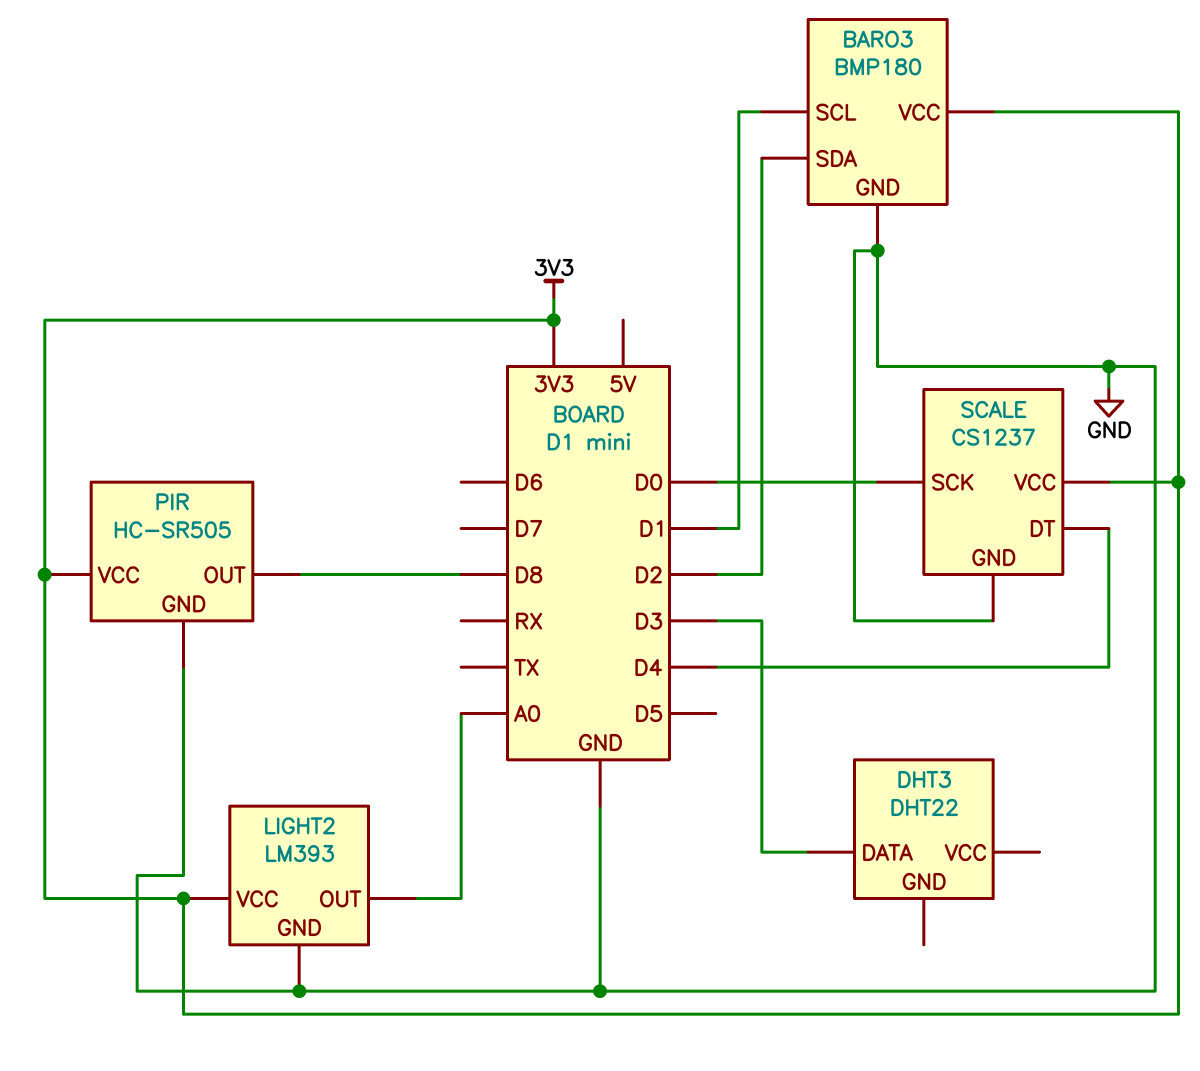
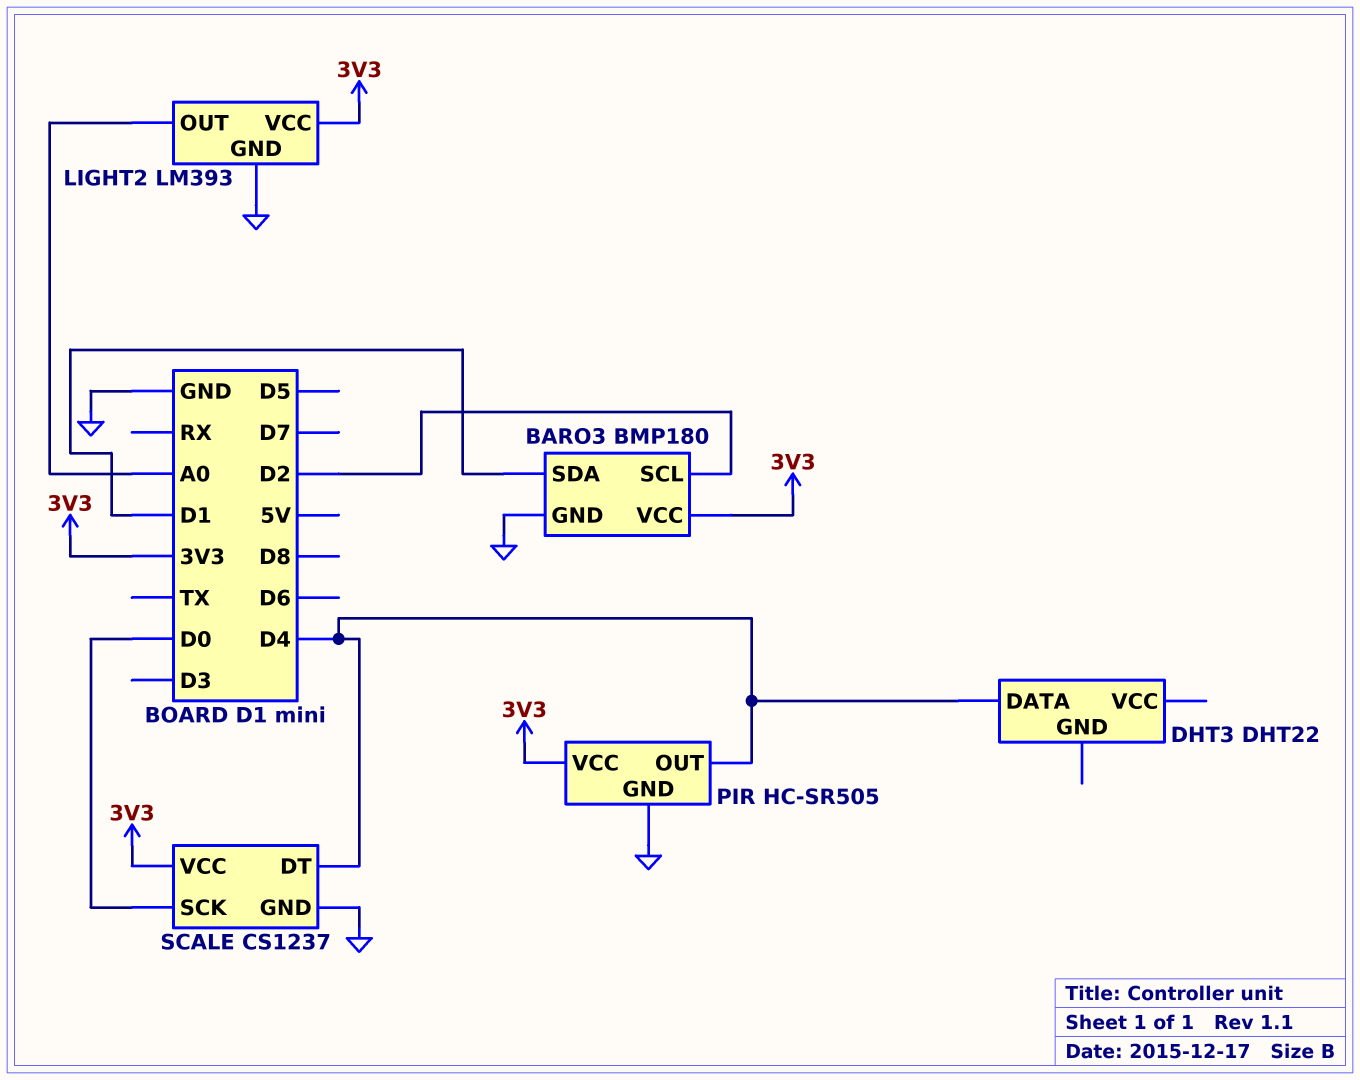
BARO3 pin SCL: D1 -> D2
BARO3 pin SDA: D2 -> D1
DHT3 pin DATA: D3 -> D4
PIR pin OUT: D8 -> D4

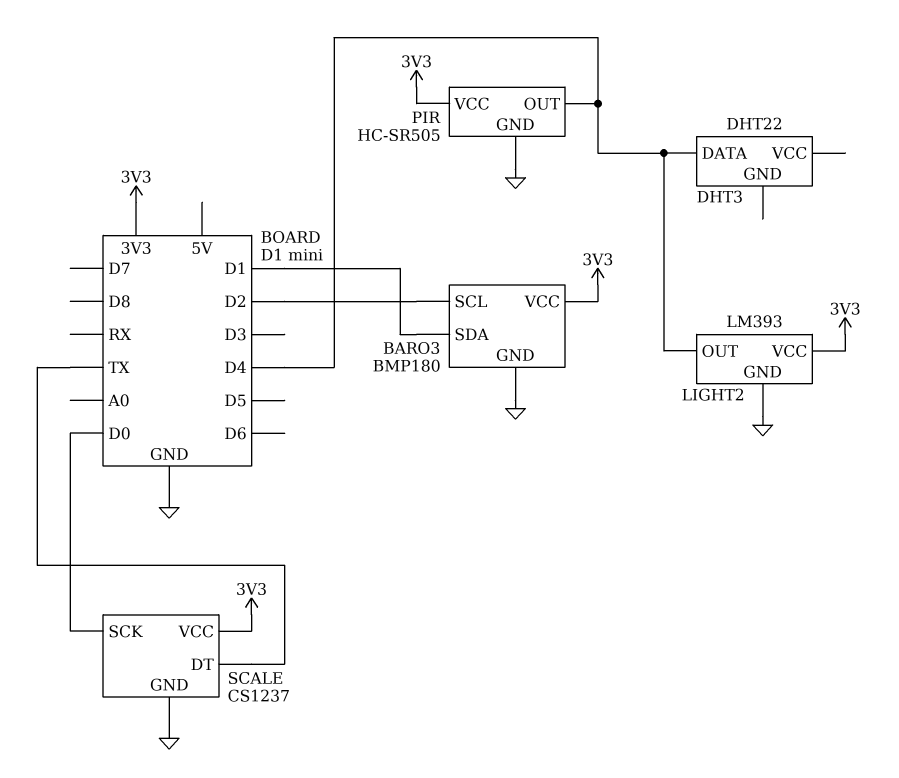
LIGHT2 pin OUT: A0 -> D4
SCALE pin DT: D4 -> TX

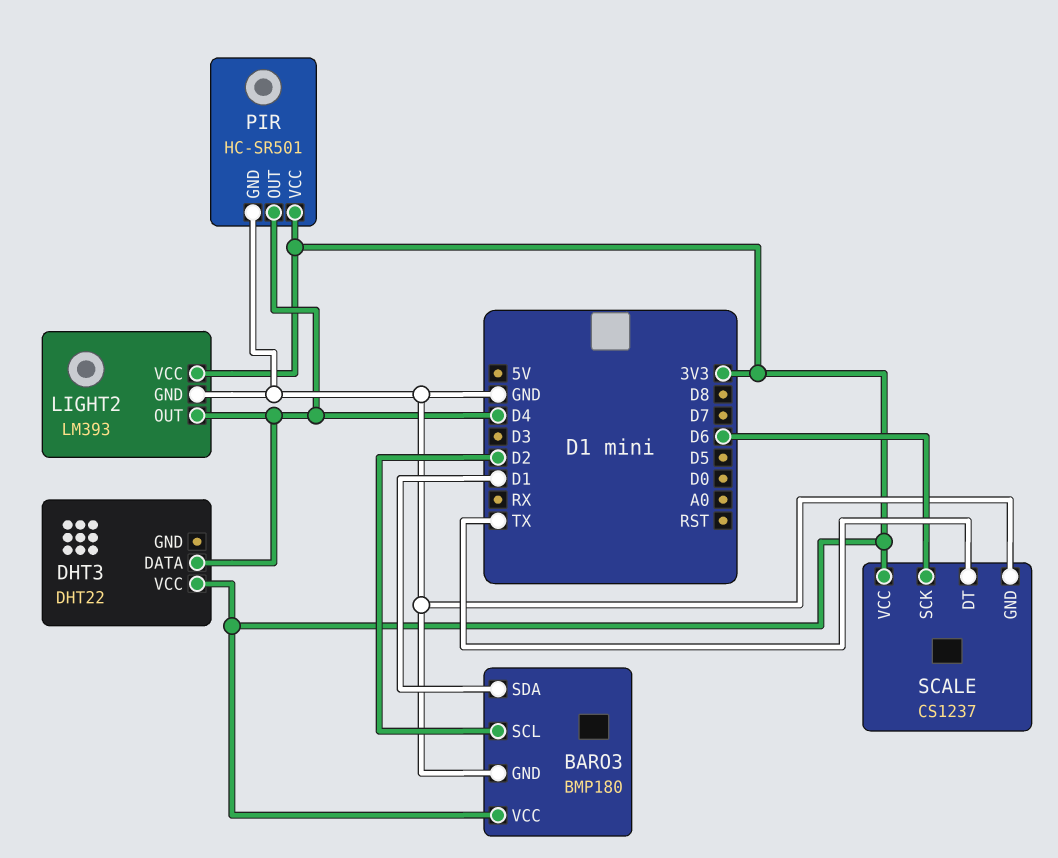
DHT3 pin VCC: none -> 3V3
PIR: HC-SR505 -> HC-SR501
SCALE pin SCK: D0 -> D6

